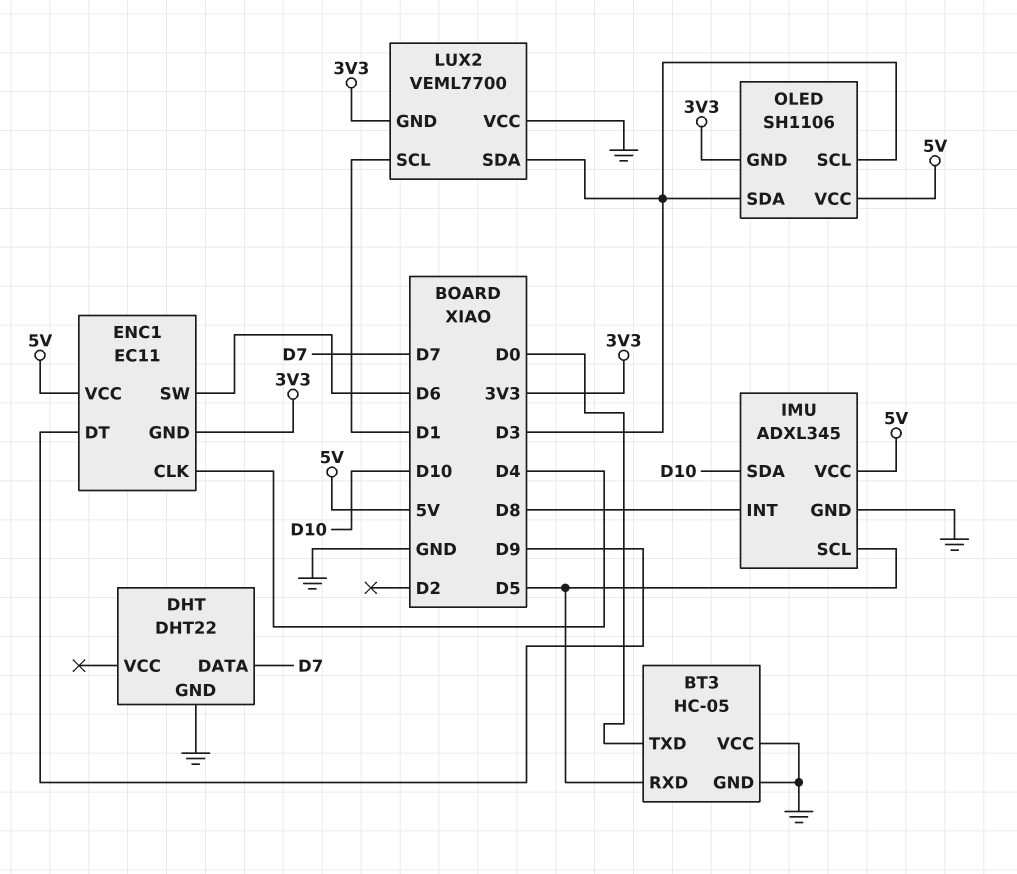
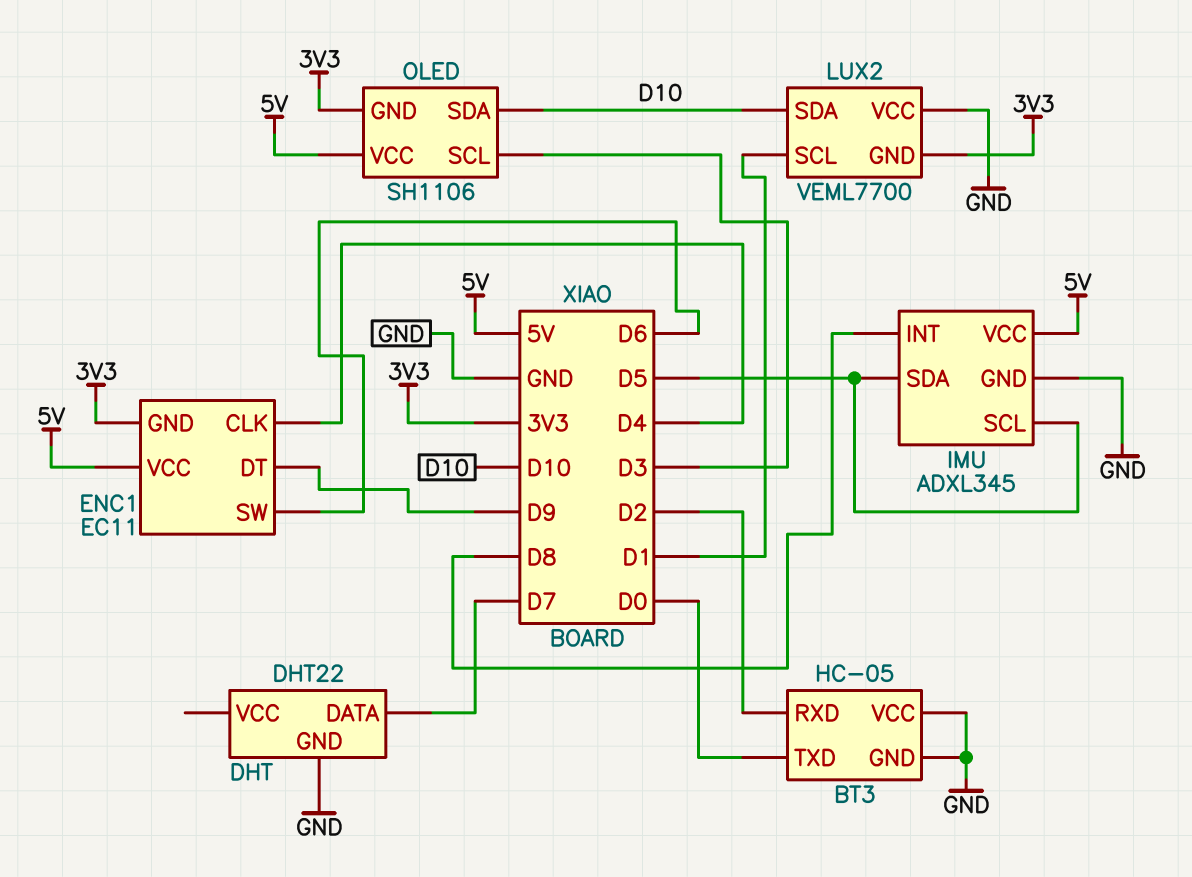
BT3 pin RXD: D5 -> D2
IMU pin SDA: D10 -> D5
LUX2 pin SDA: D3 -> D10
OLED pin SDA: D3 -> D10

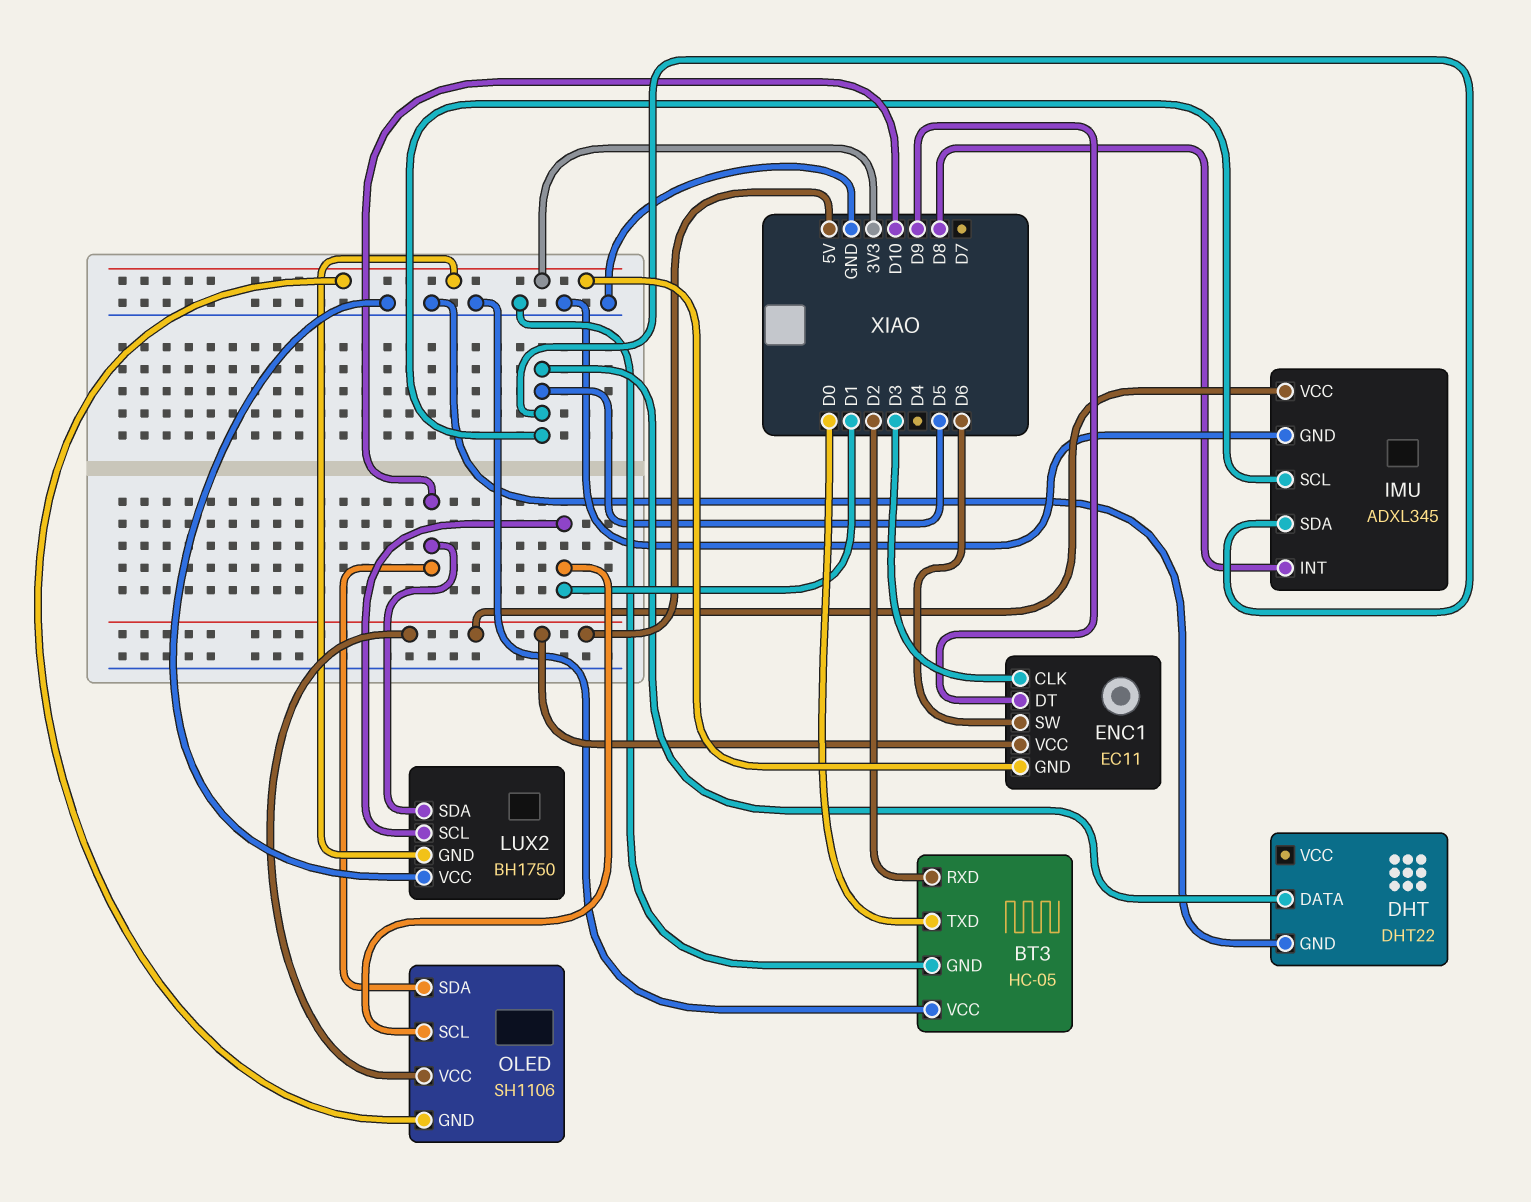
DHT pin DATA: D7 -> D5
ENC1 pin CLK: D4 -> D3
LUX2: VEML7700 -> BH1750
OLED pin SCL: D3 -> D1

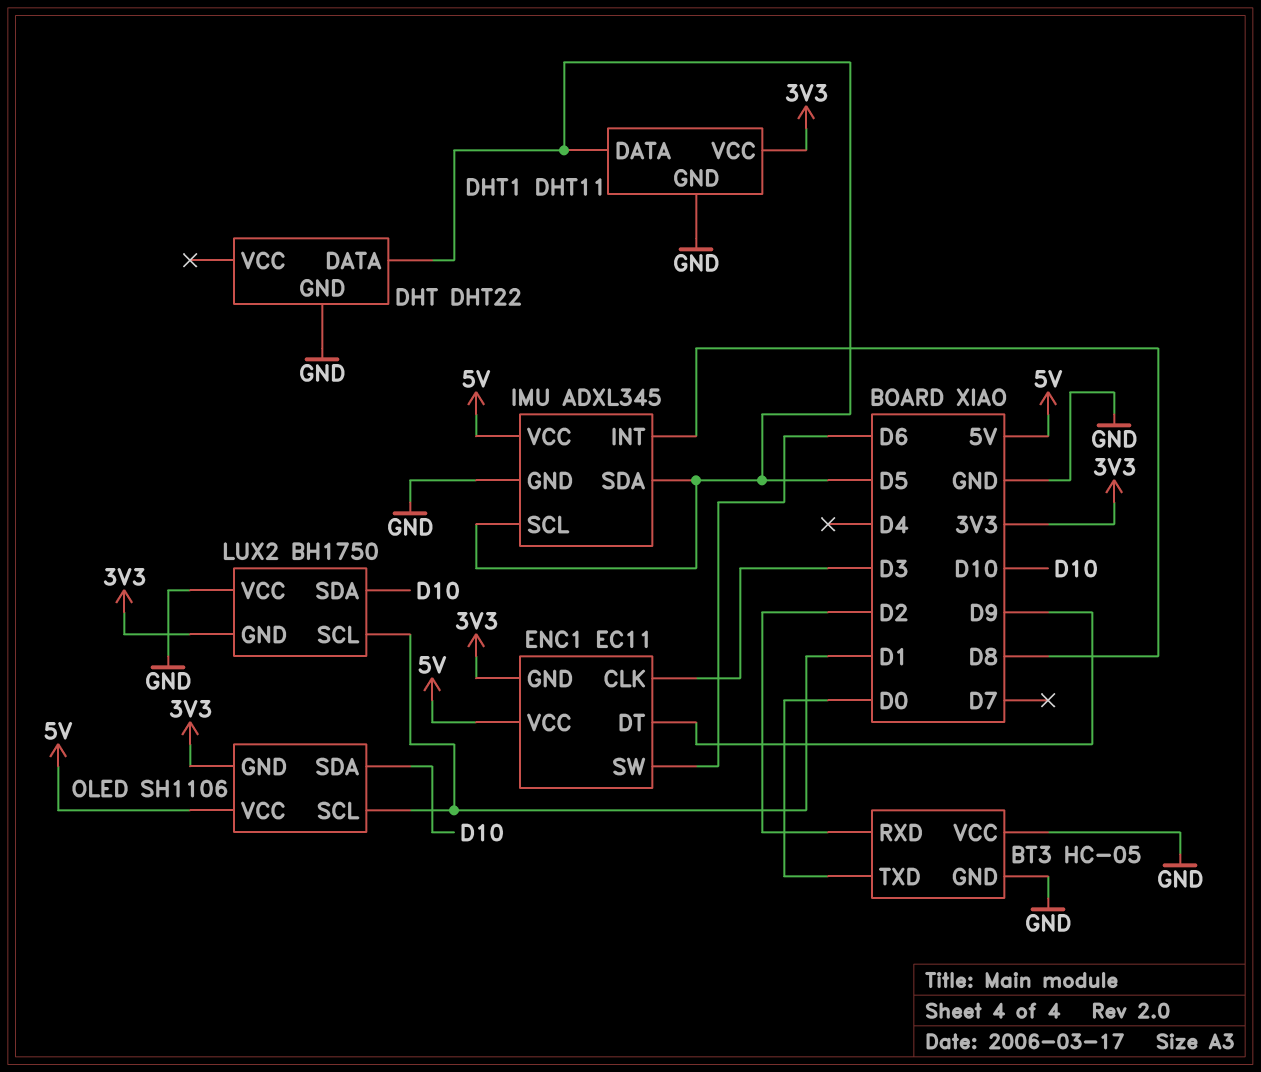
DHT1: none -> DHT11
DHT1 pin DATA: none -> D5
DHT1 pin GND: none -> GND
DHT1 pin VCC: none -> 3V3

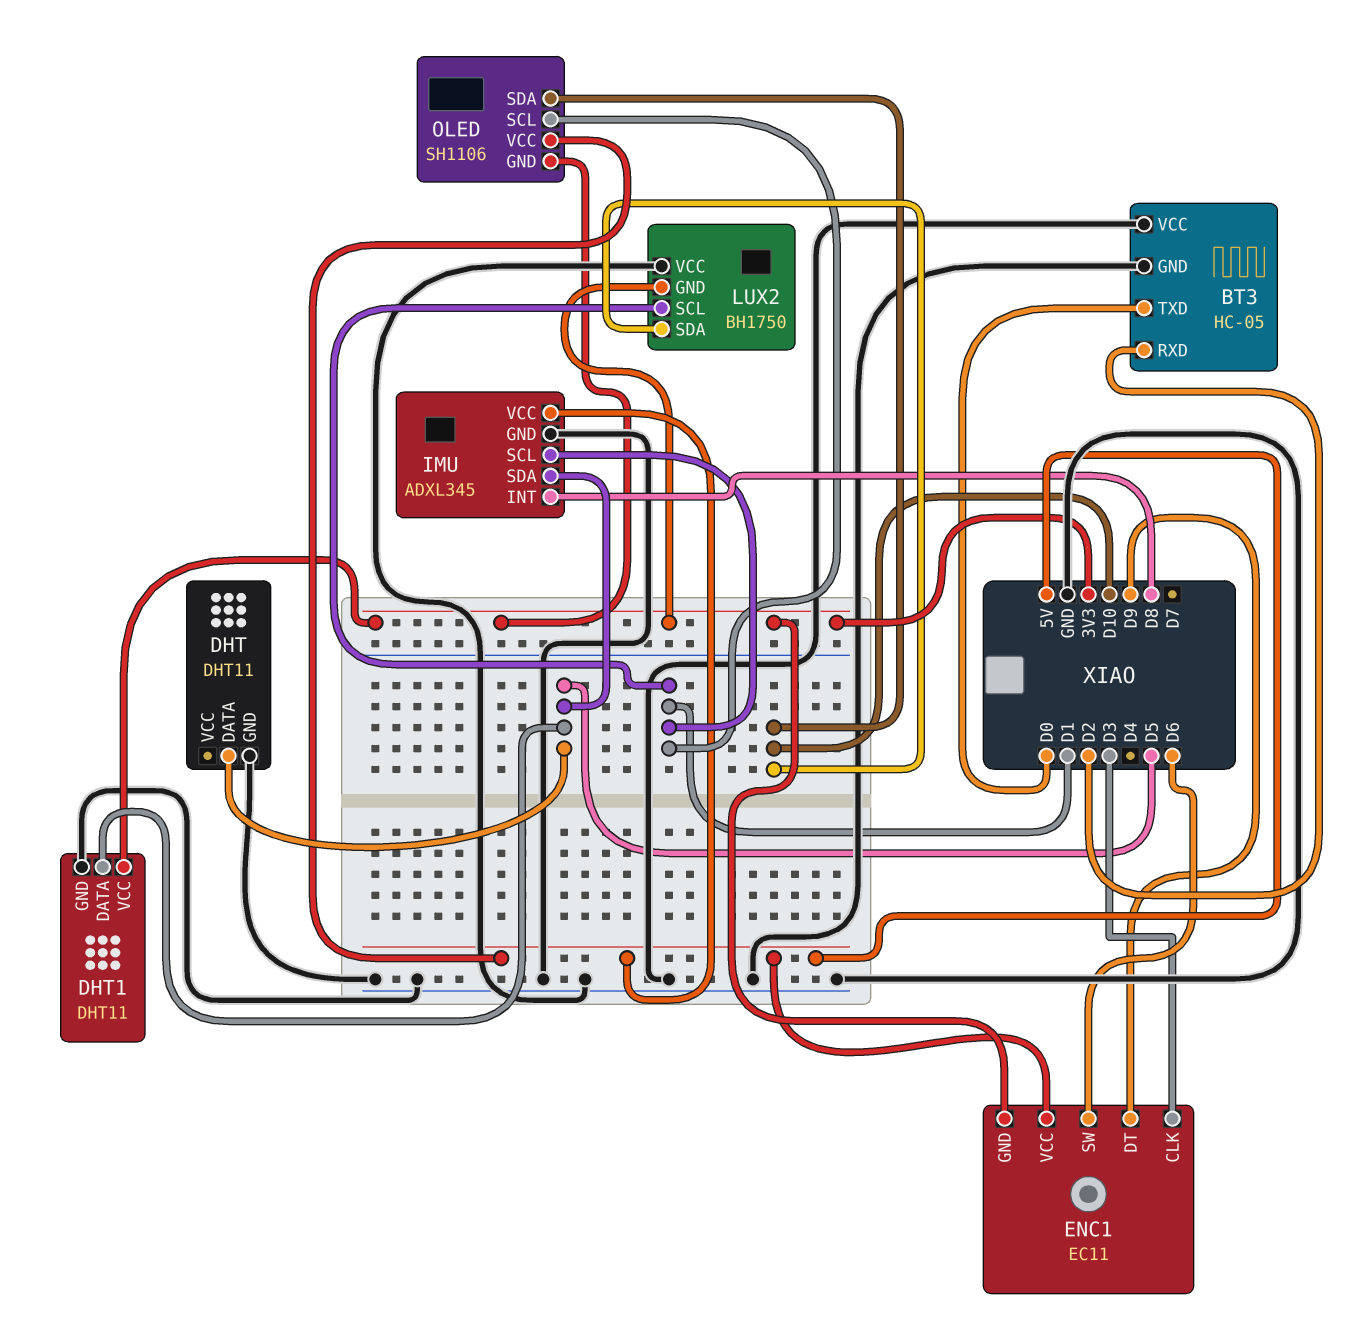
DHT: DHT22 -> DHT11
IMU pin SCL: D5 -> D1

